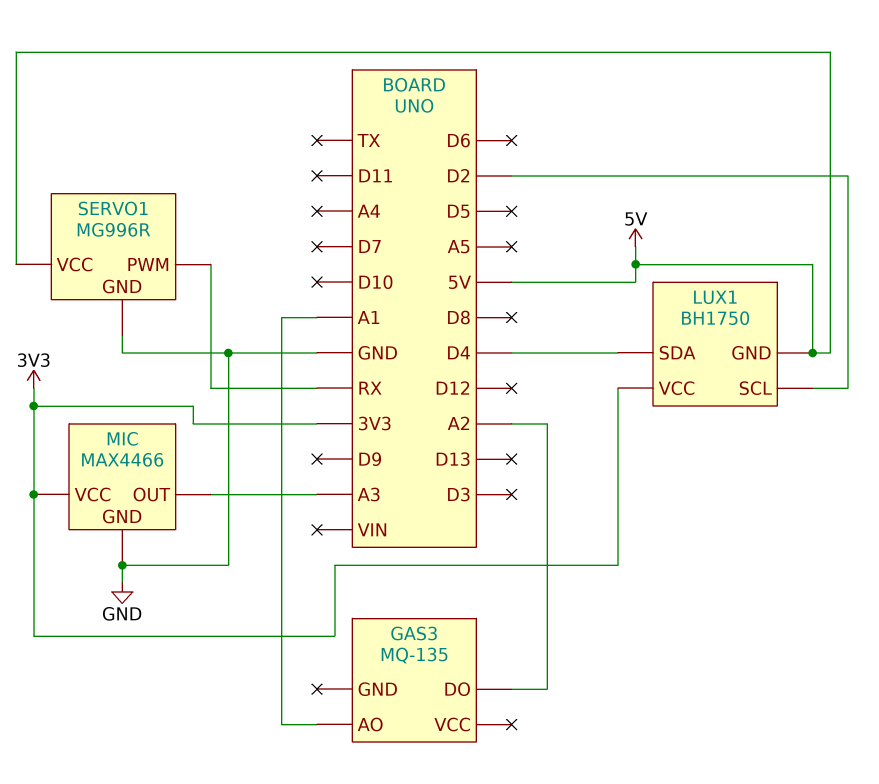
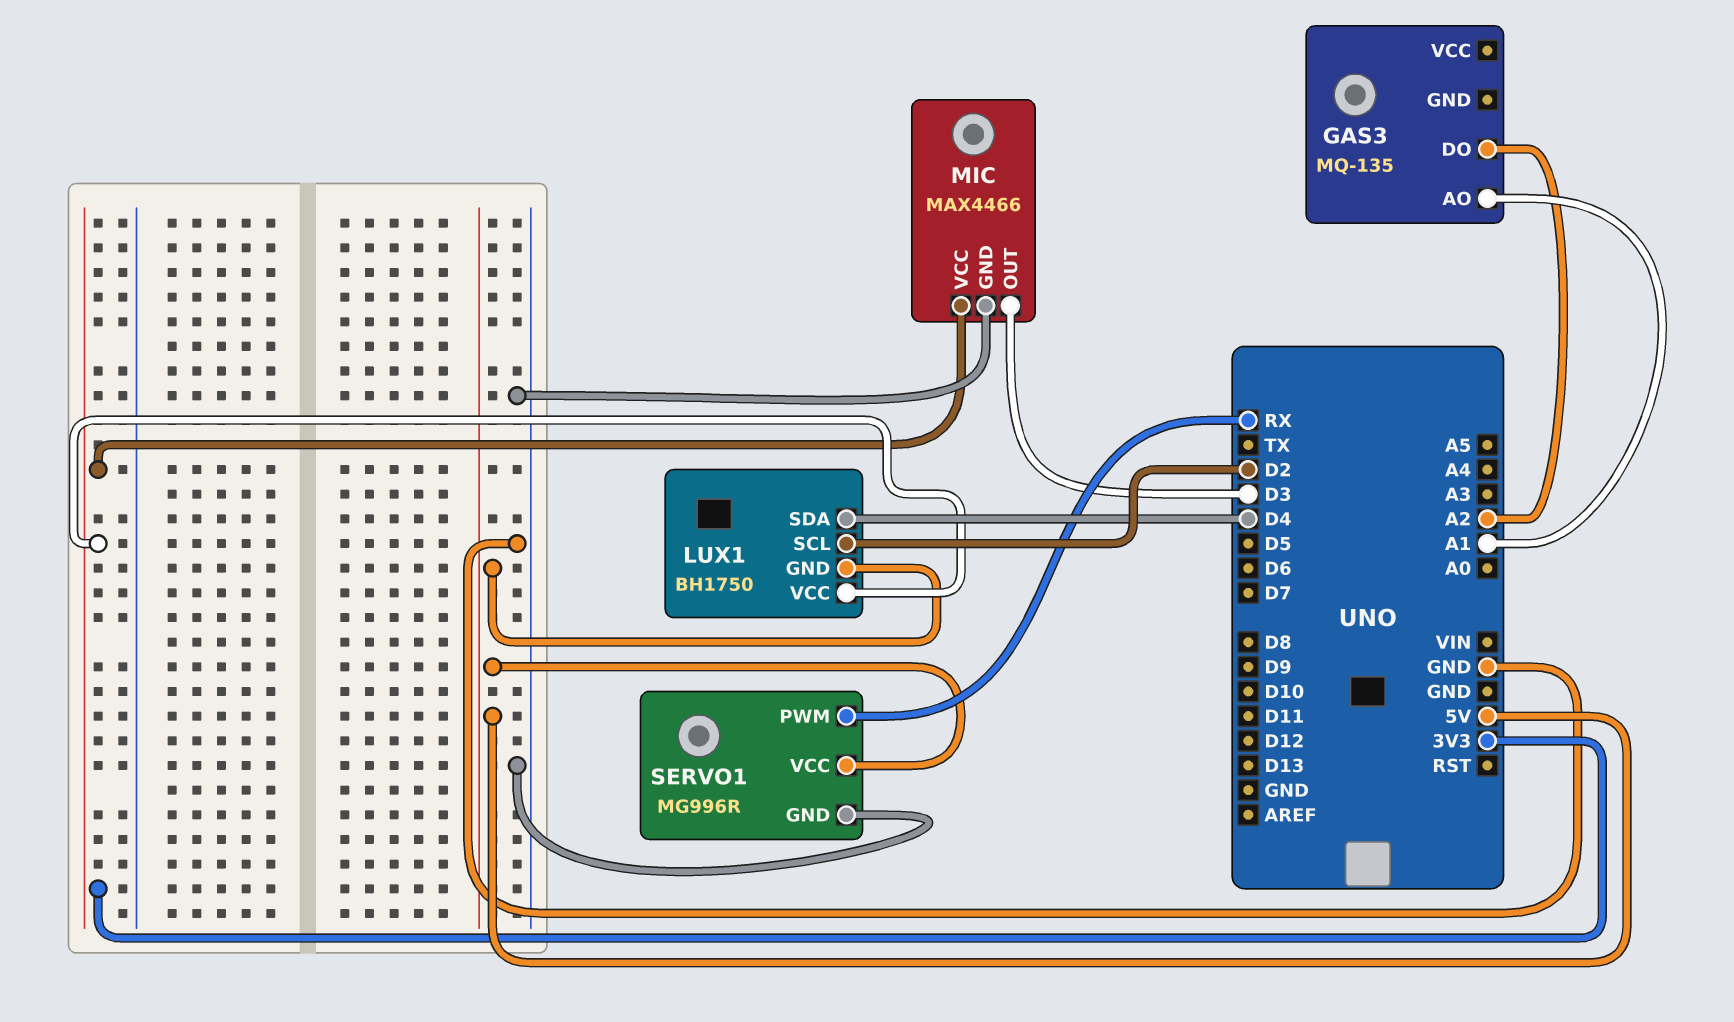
MIC pin OUT: A3 -> D3

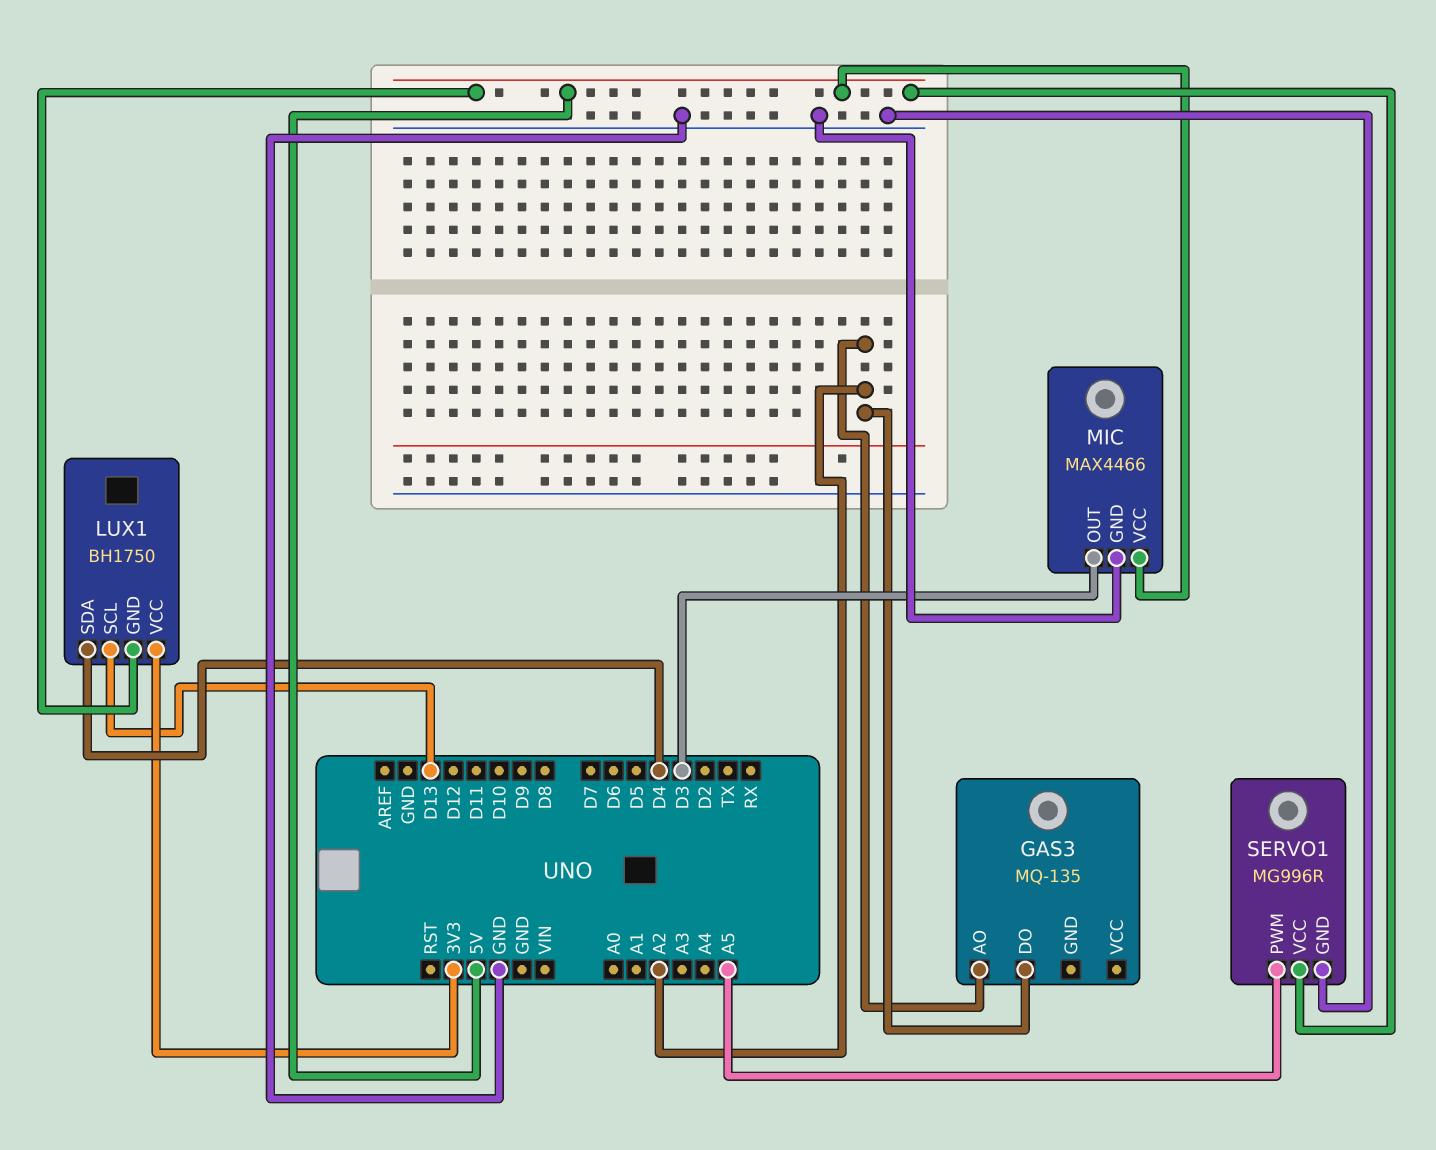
GAS3 pin AO: A1 -> A2
LUX1 pin SCL: D2 -> D13
MIC pin VCC: 3V3 -> 5V
SERVO1 pin PWM: RX -> A5

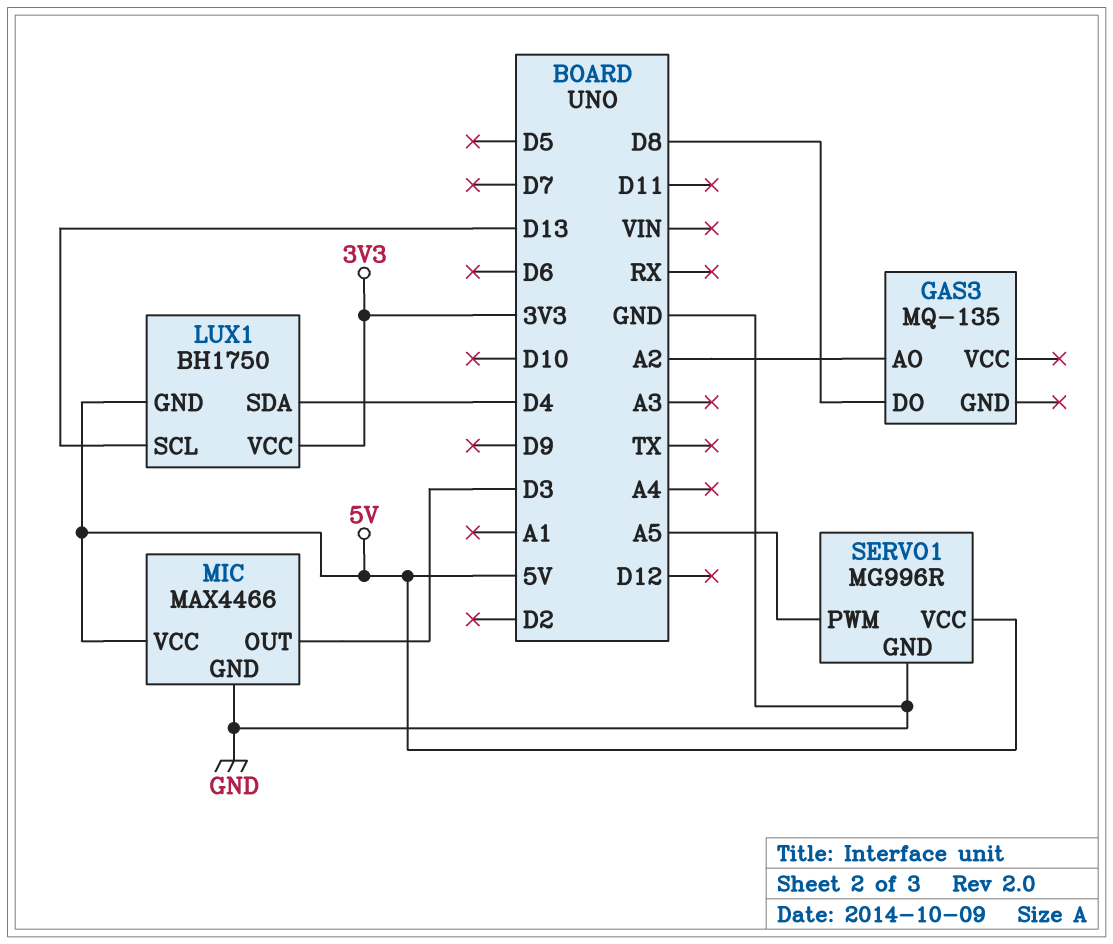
GAS3 pin DO: A2 -> D8

